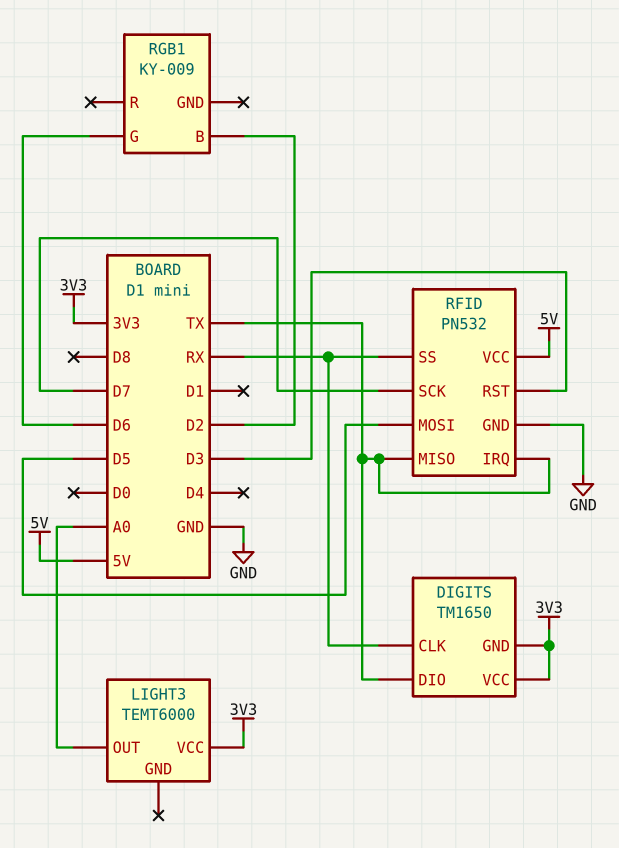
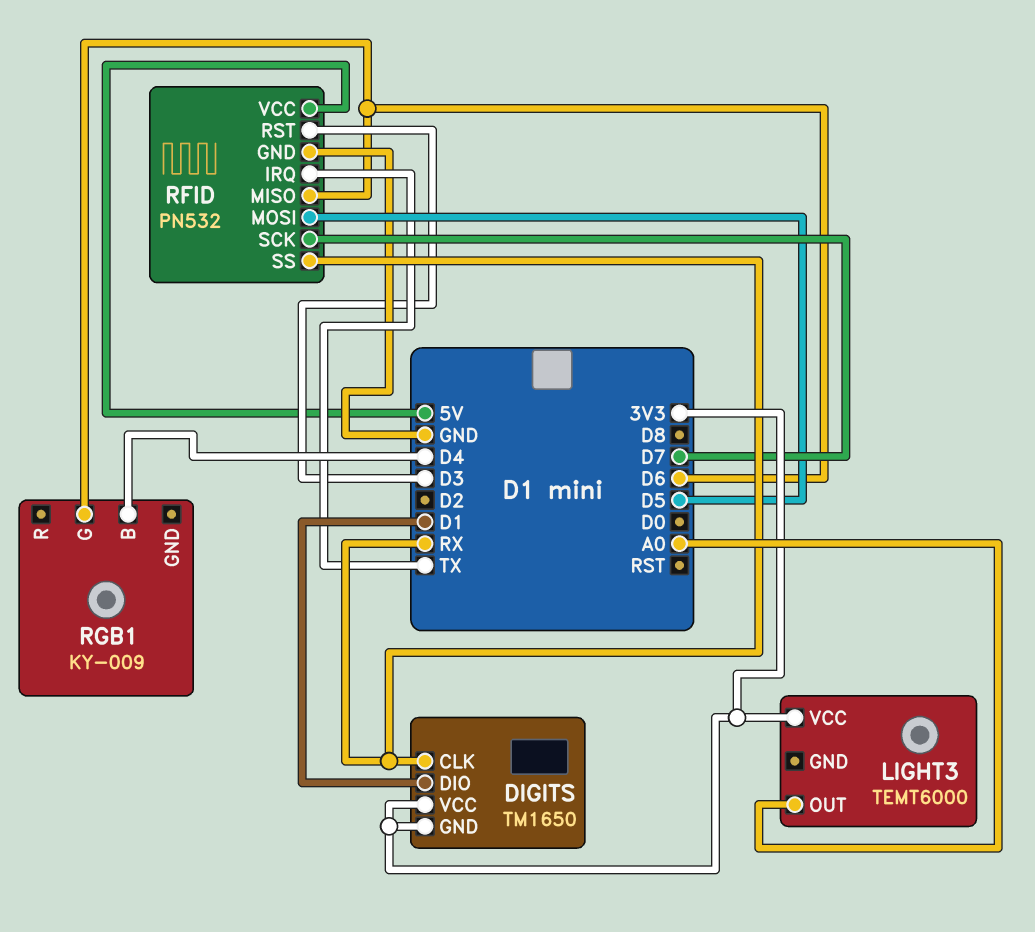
DIGITS pin DIO: TX -> D1
RFID pin MISO: TX -> D6
RGB1 pin B: D2 -> D4

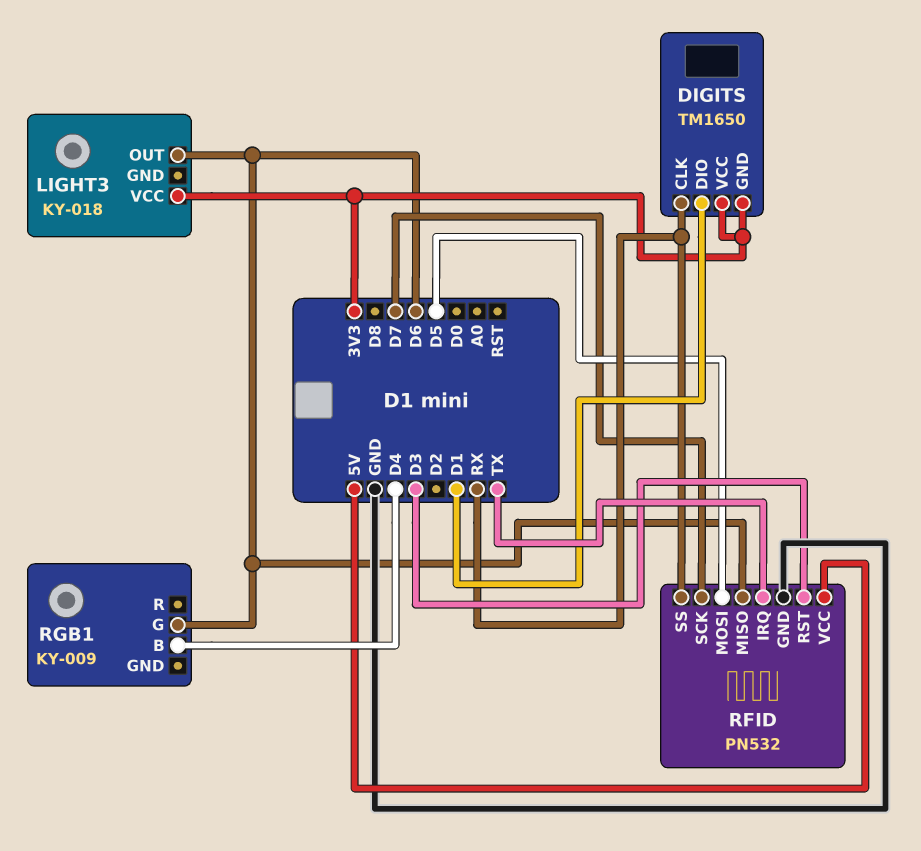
LIGHT3: TEMT6000 -> KY-018
LIGHT3 pin OUT: A0 -> D6

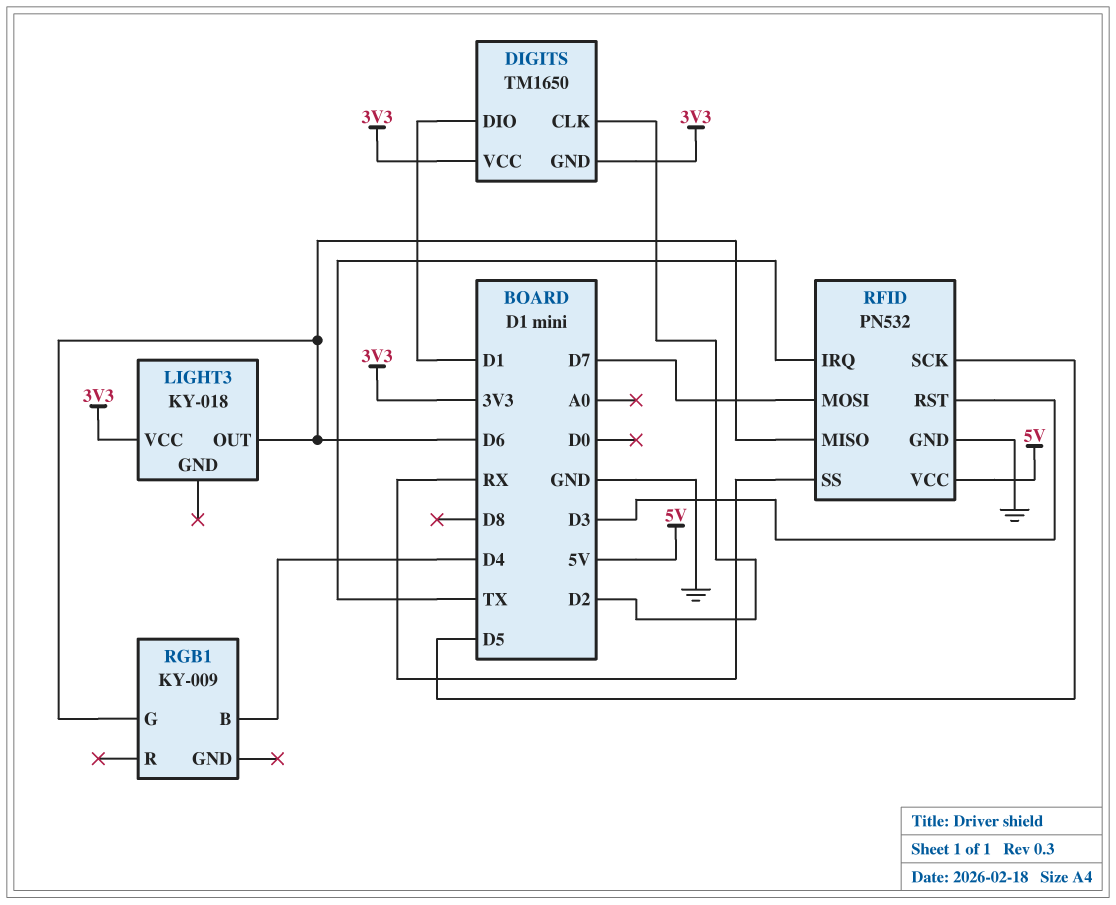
DIGITS pin CLK: RX -> D2
RFID pin MOSI: D5 -> D7
RFID pin SCK: D7 -> D5

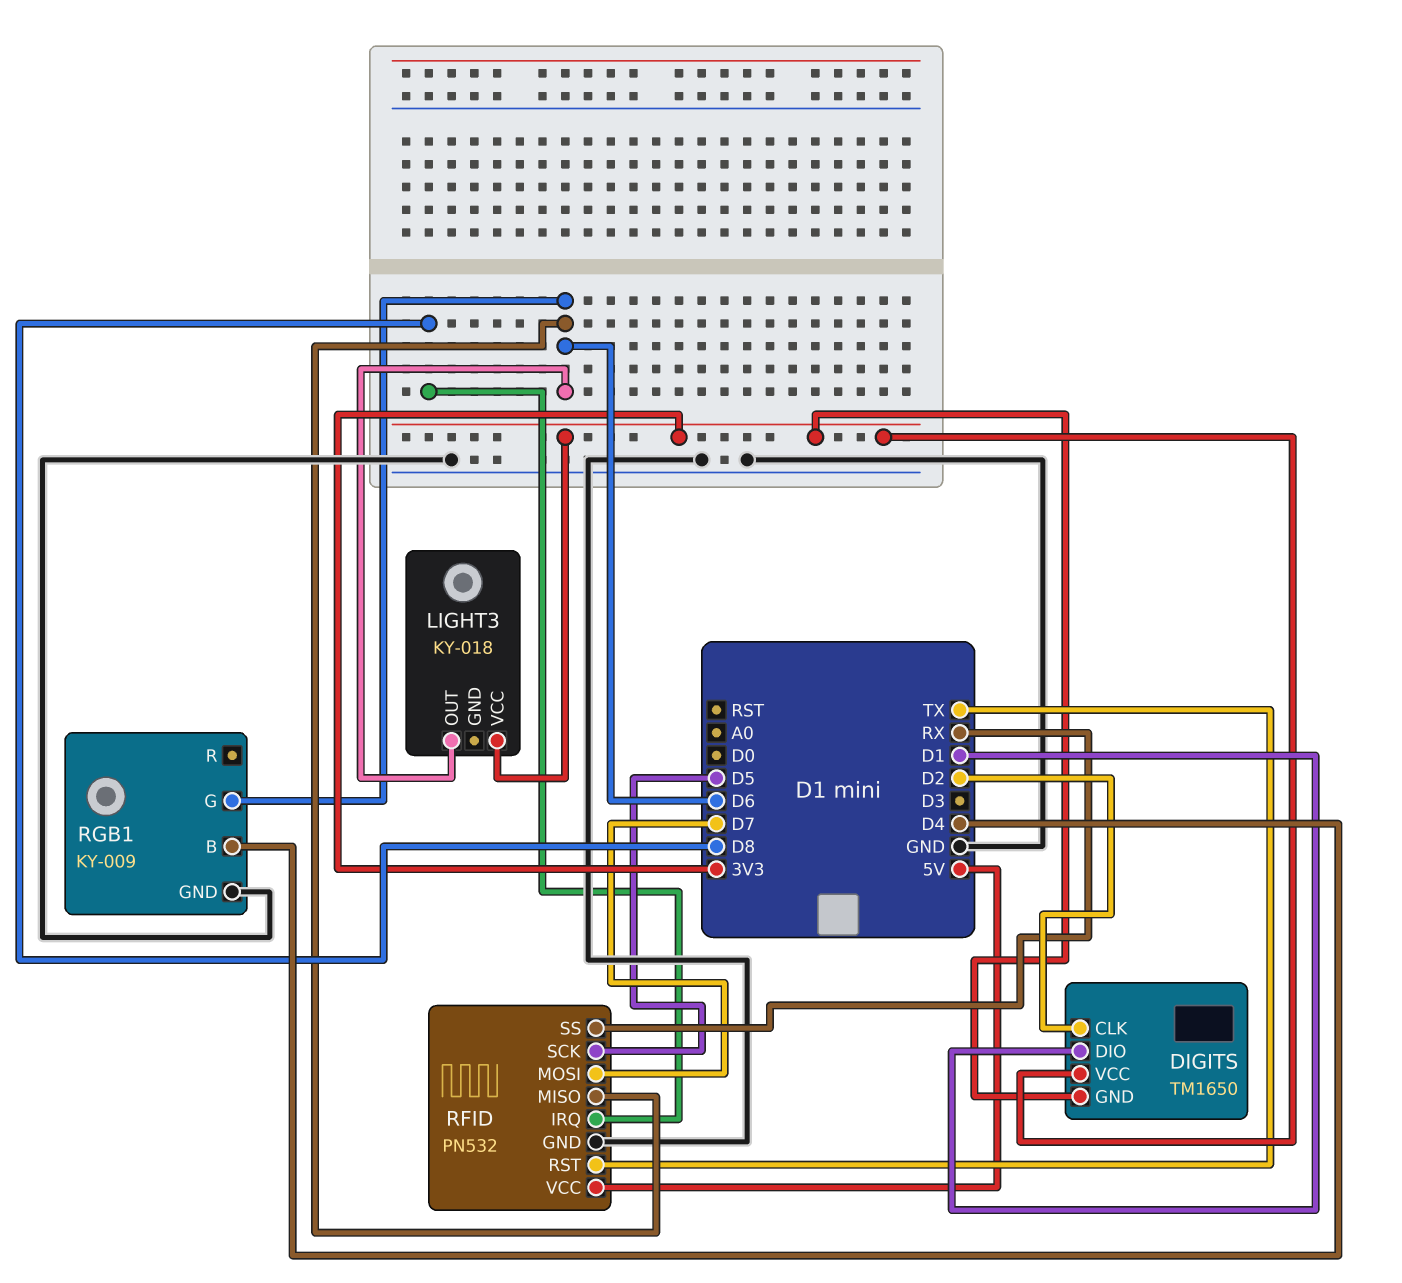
RFID pin IRQ: TX -> D8
RFID pin RST: D3 -> TX
RGB1 pin GND: none -> GND

